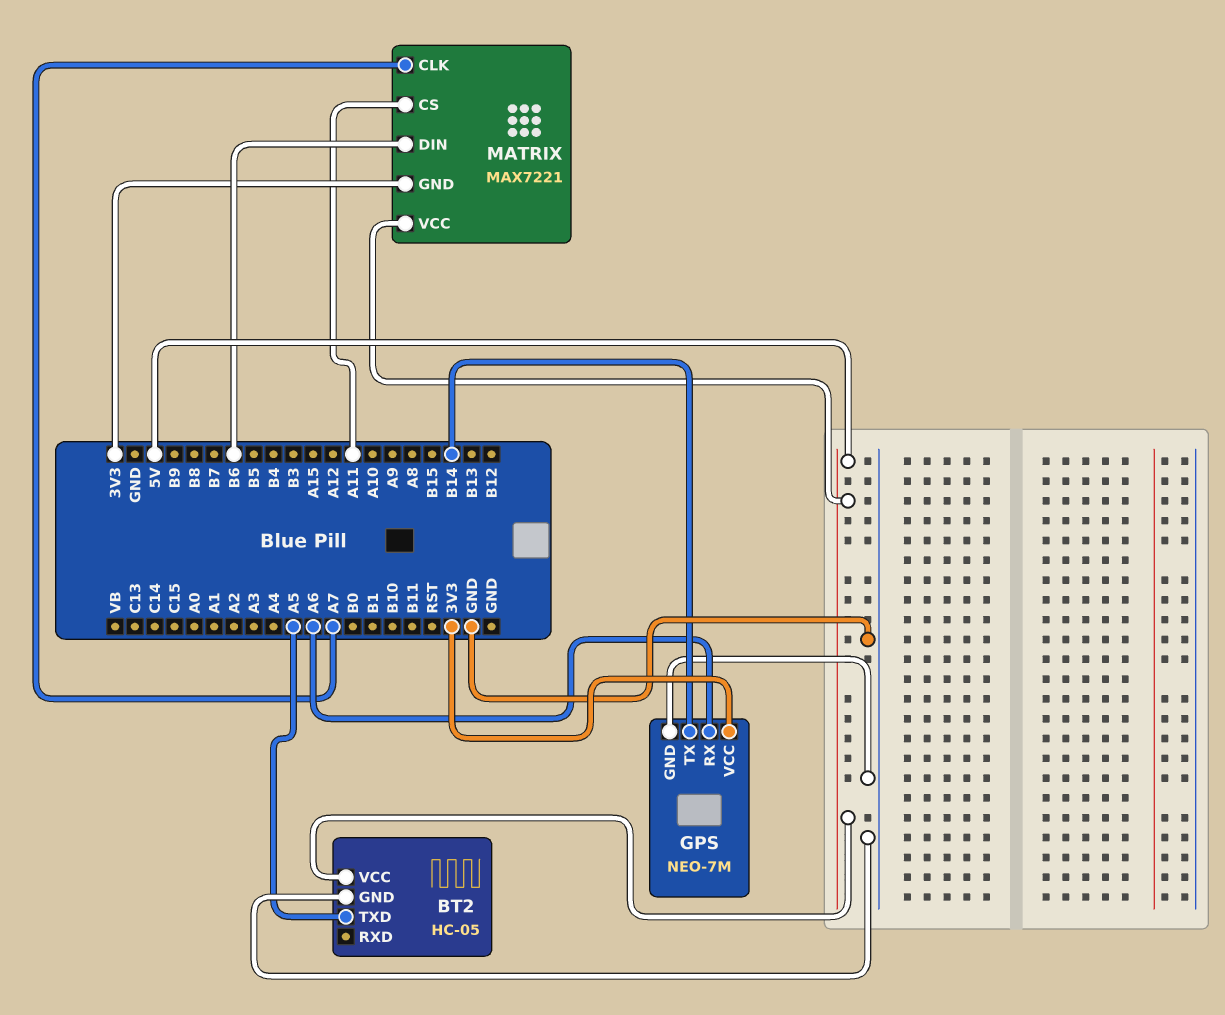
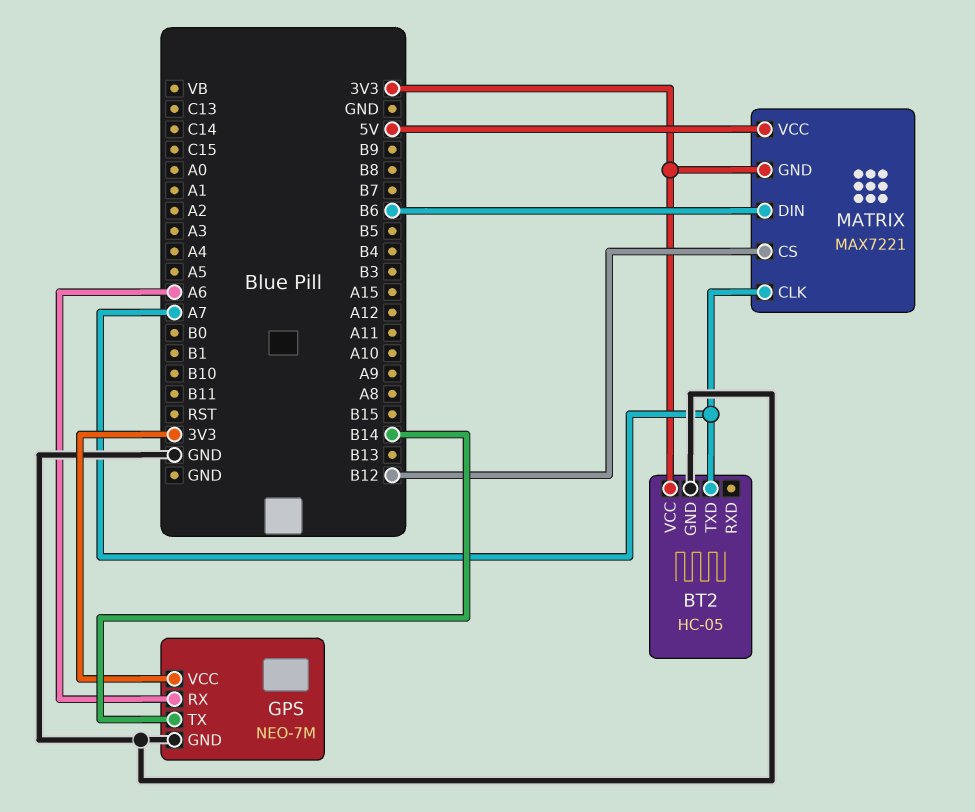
BT2 pin TXD: A5 -> A7
BT2 pin VCC: 5V -> 3V3
MATRIX pin CS: A11 -> B12

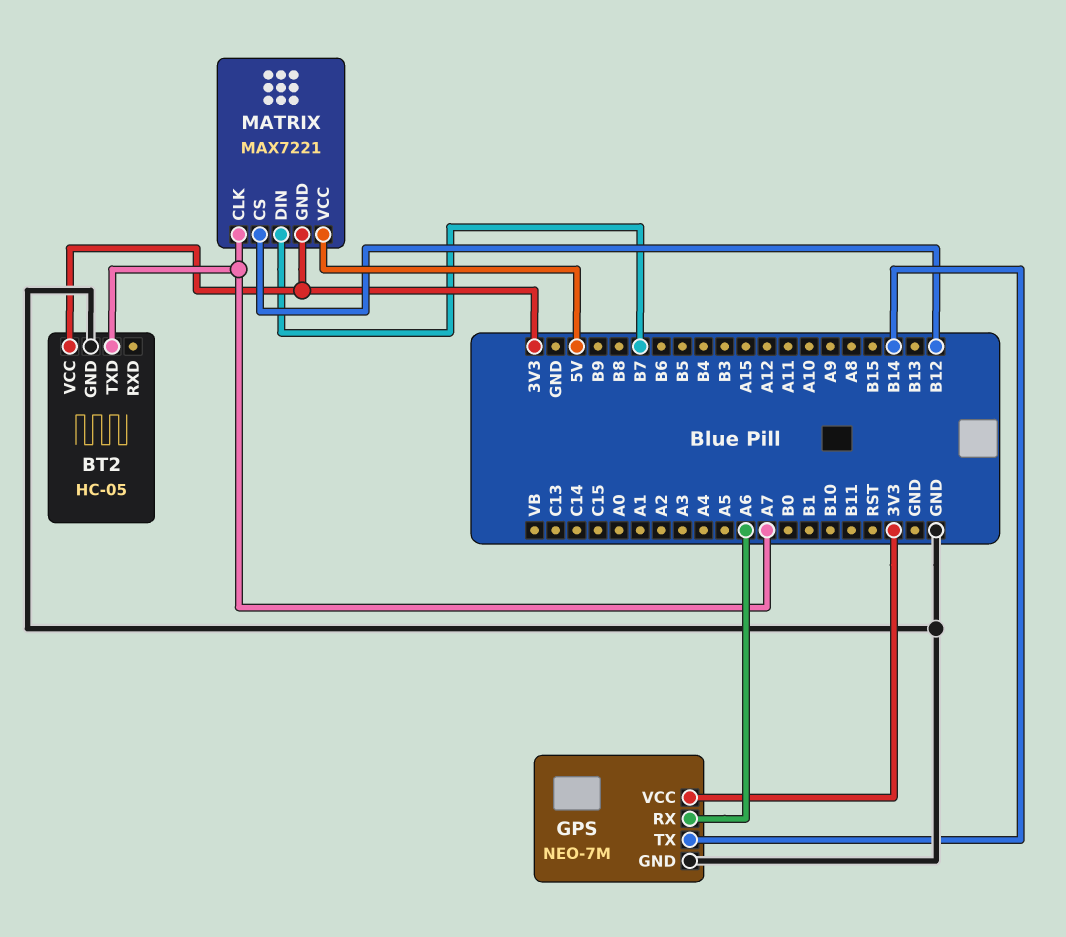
MATRIX pin DIN: B6 -> B7

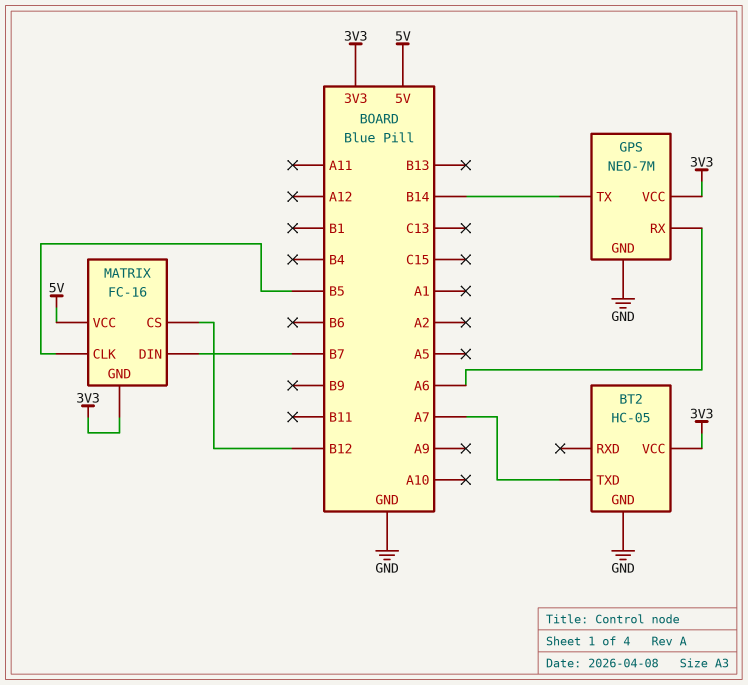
MATRIX: MAX7221 -> FC-16
MATRIX pin CLK: A7 -> B5

